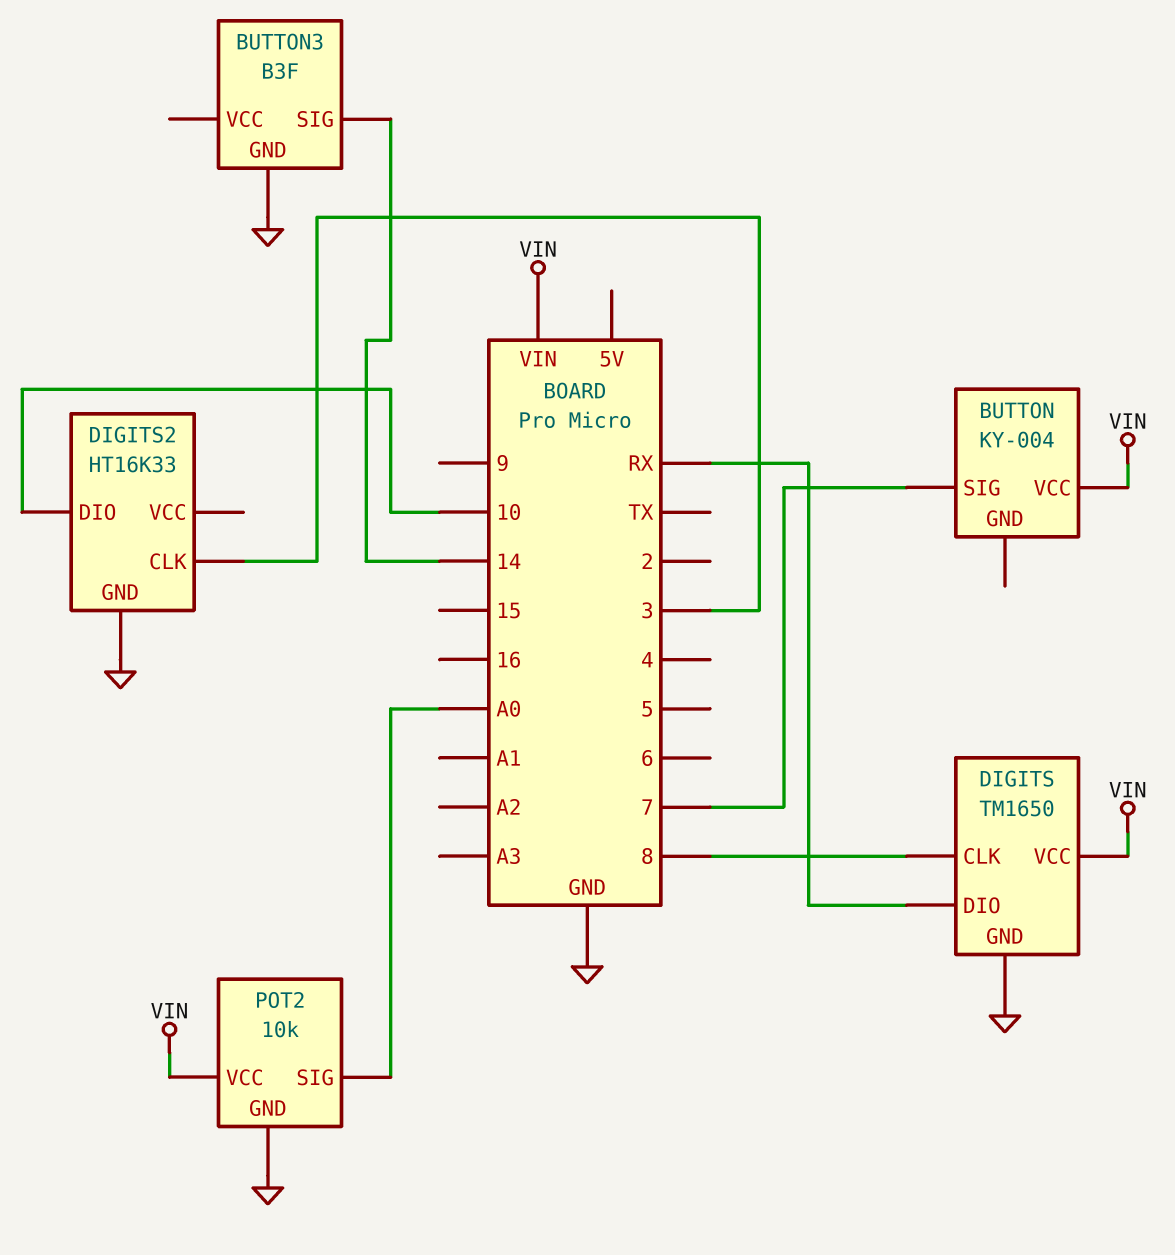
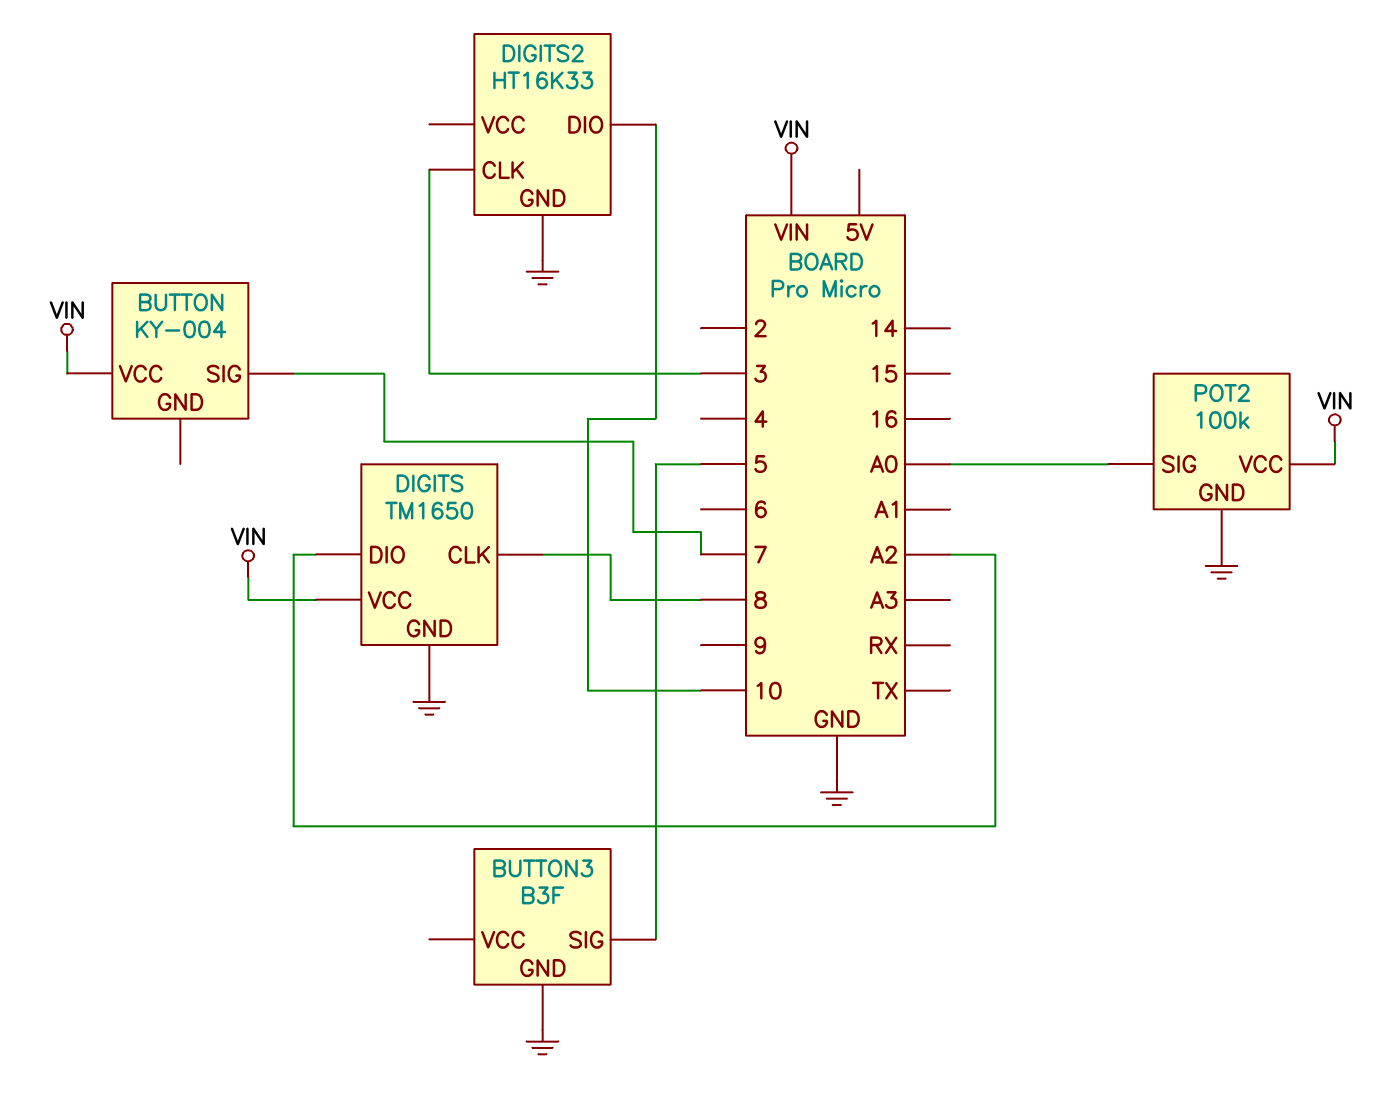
BUTTON3 pin SIG: 14 -> 5
DIGITS pin DIO: RX -> A2
POT2: 10k -> 100k

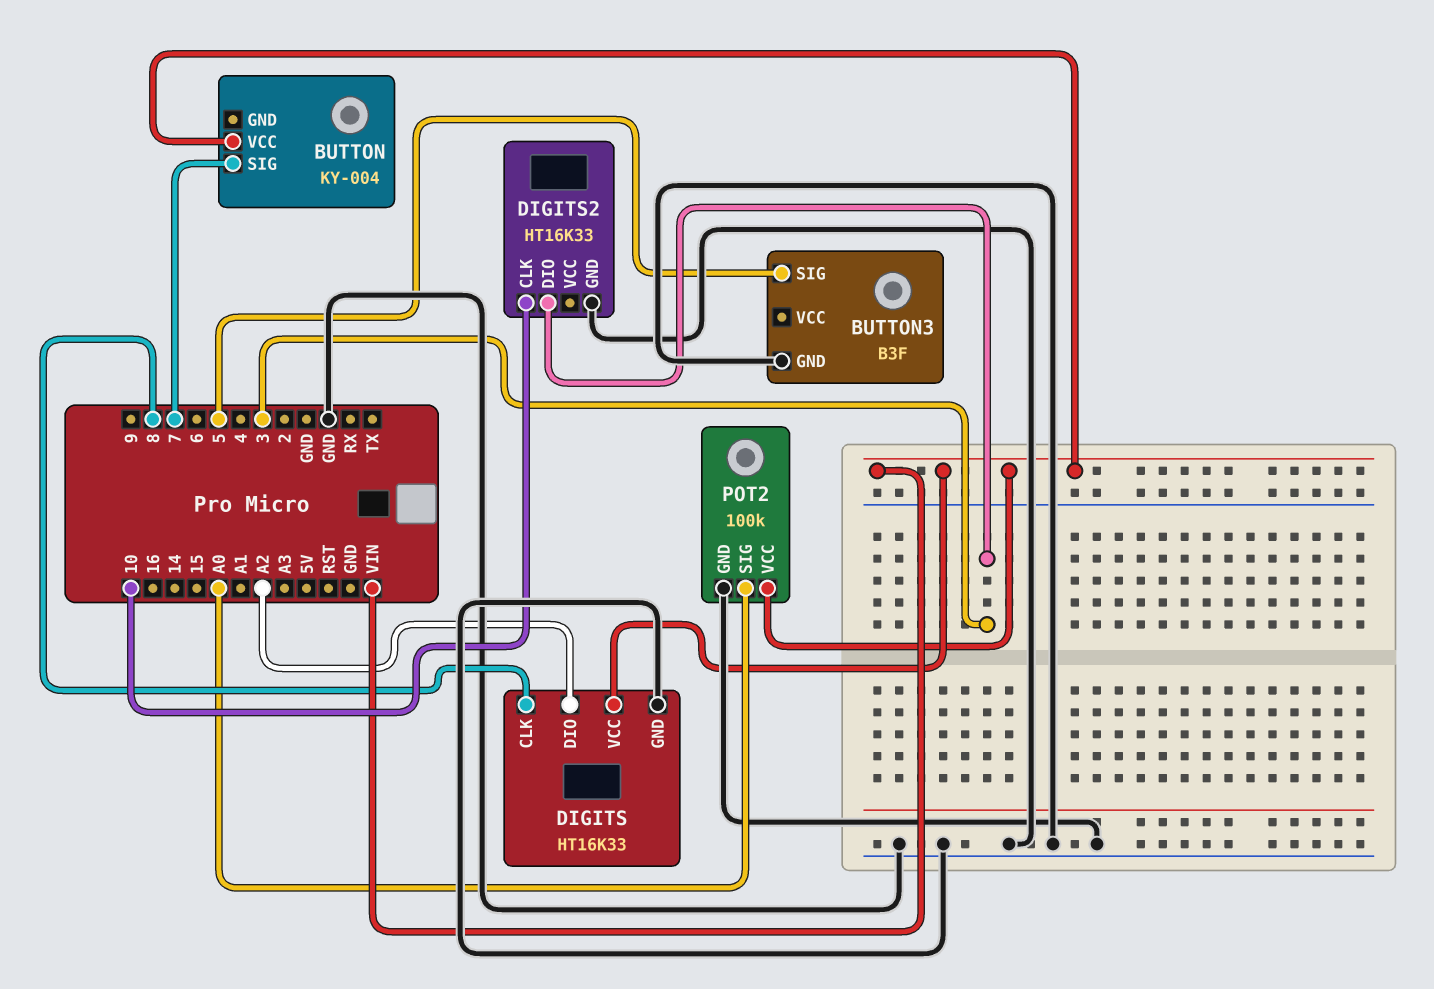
DIGITS: TM1650 -> HT16K33
DIGITS2 pin CLK: 3 -> 10
DIGITS2 pin DIO: 10 -> 3

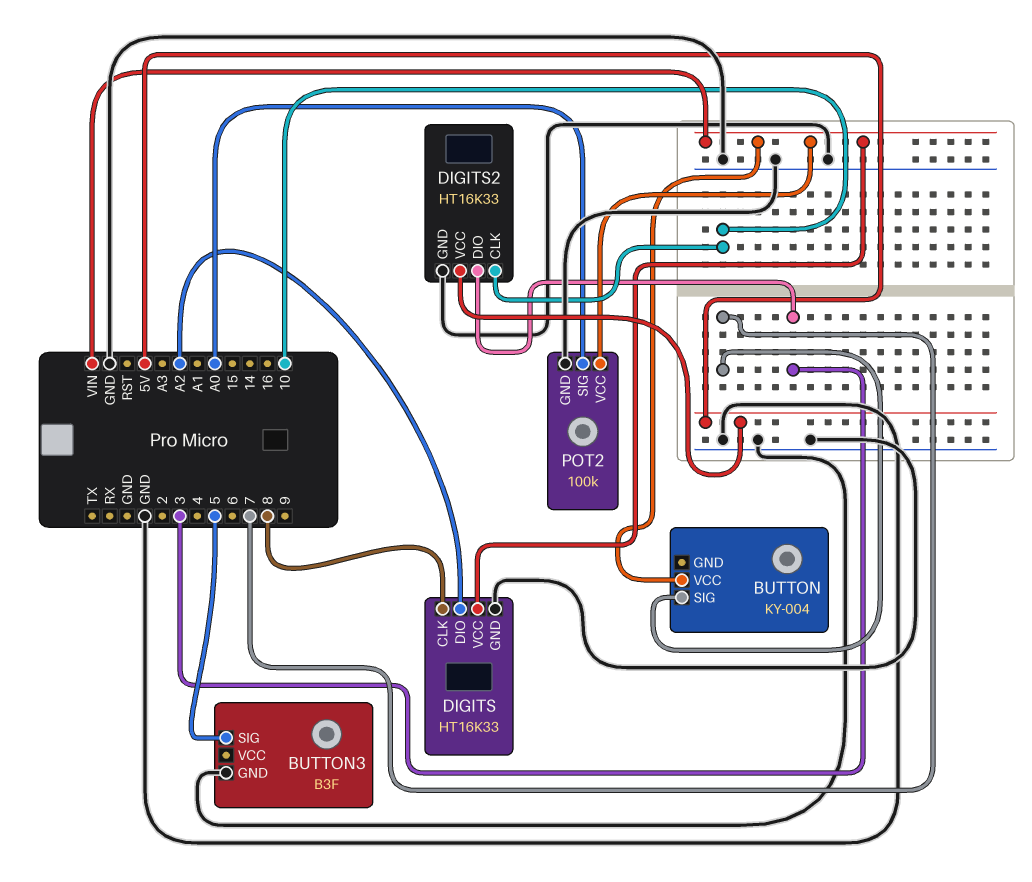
DIGITS2 pin VCC: none -> 5V

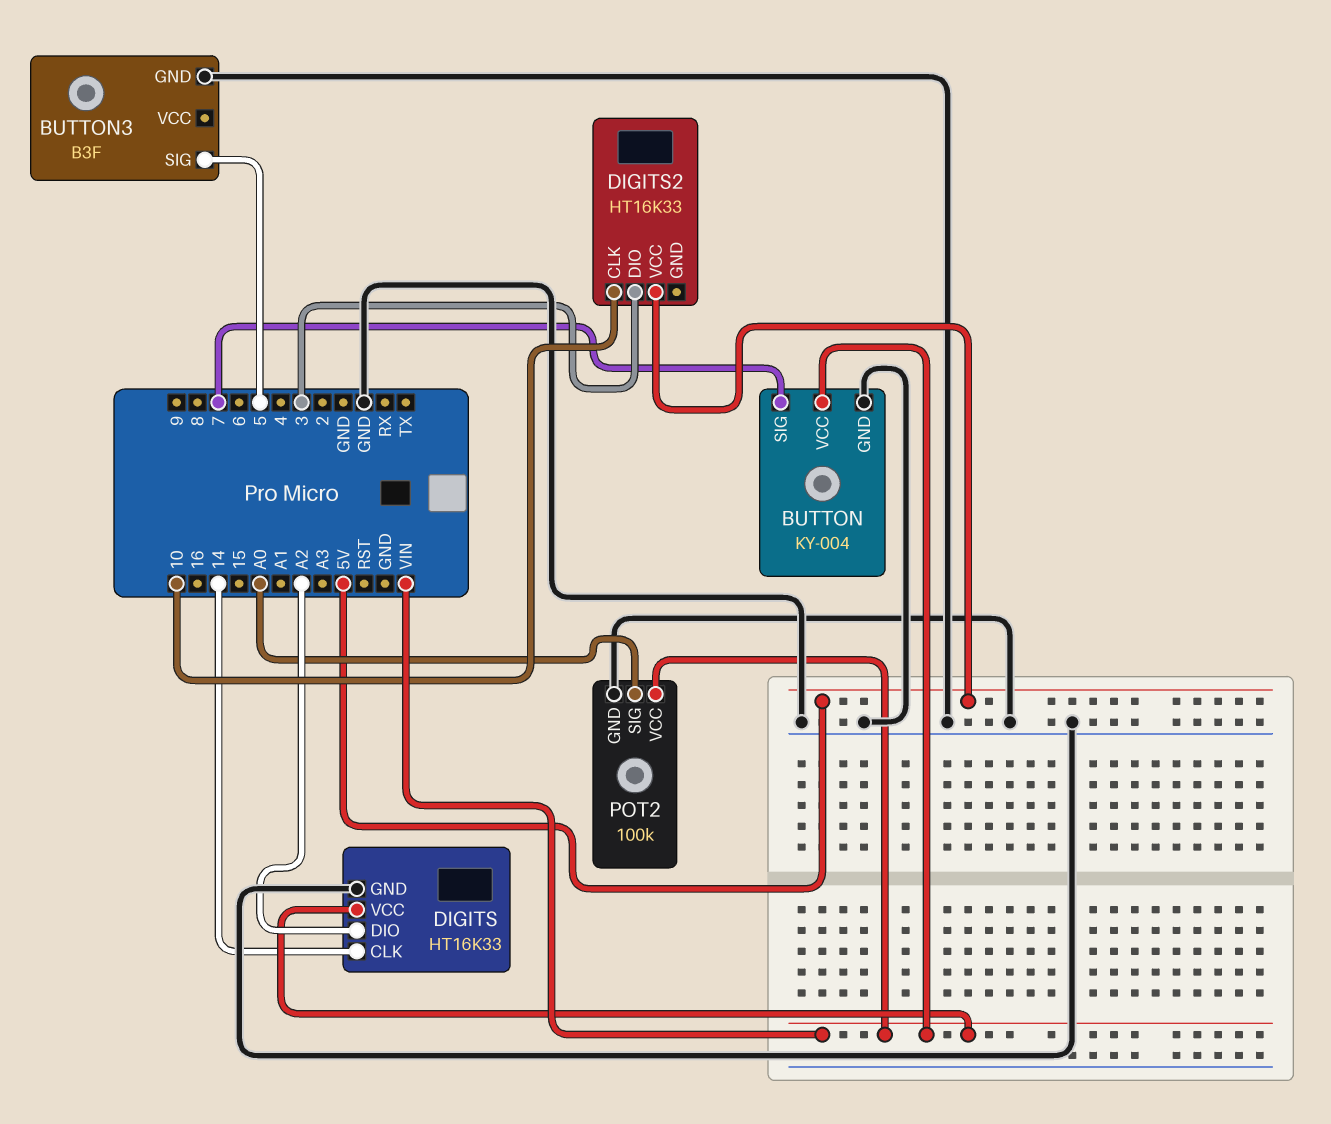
BUTTON pin GND: none -> GND
DIGITS pin CLK: 8 -> 14
DIGITS2 pin GND: GND -> none

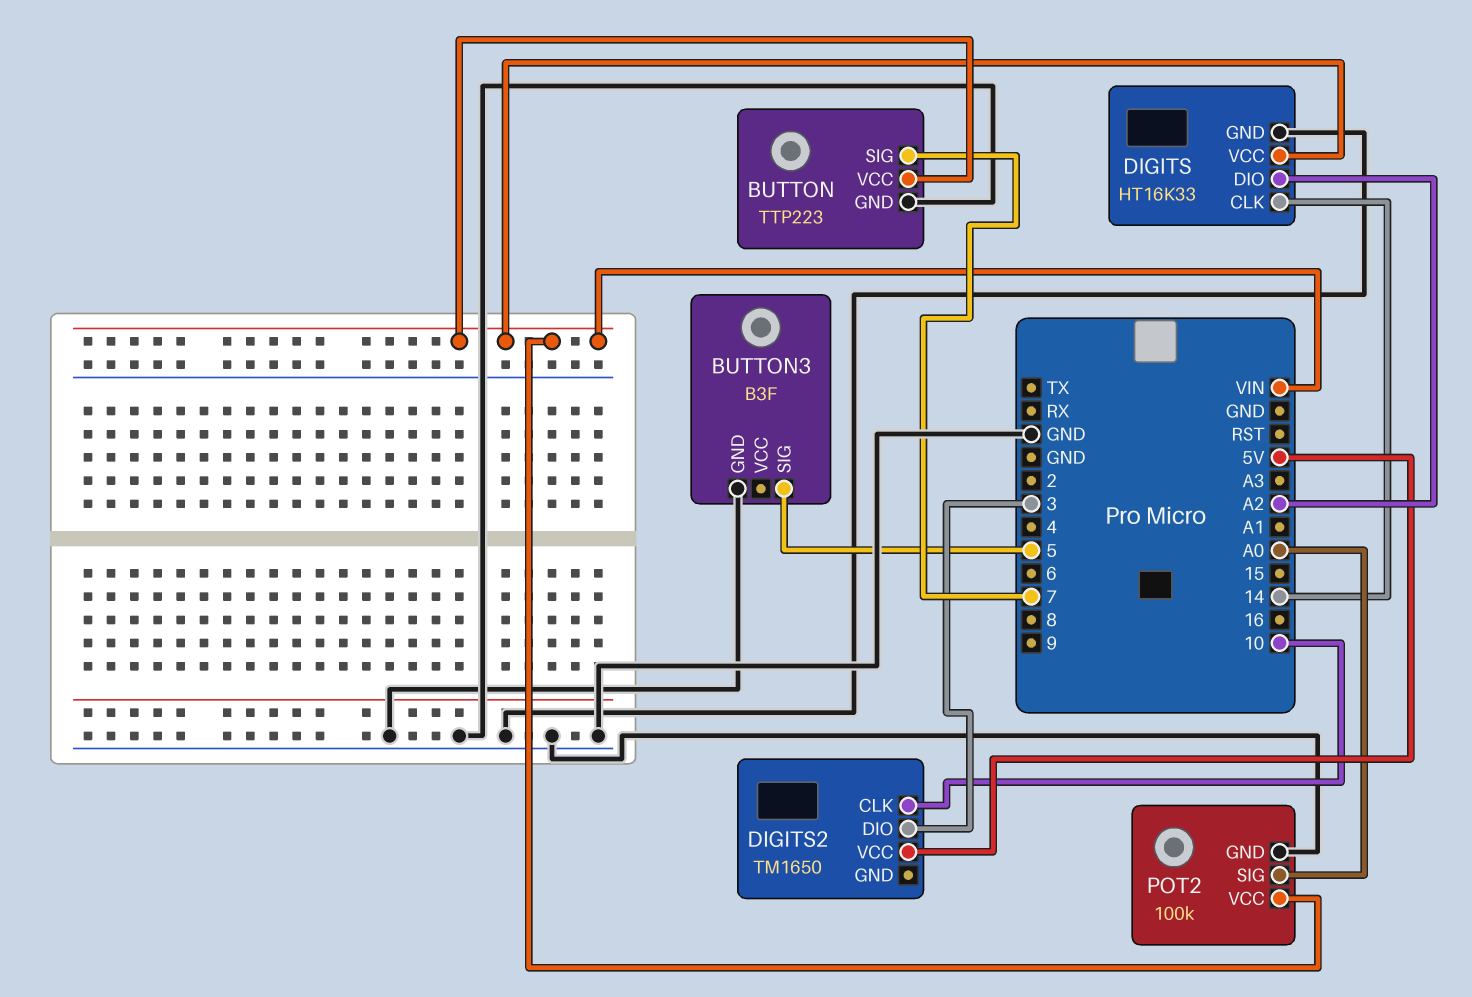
BUTTON: KY-004 -> TTP223
DIGITS2: HT16K33 -> TM1650

